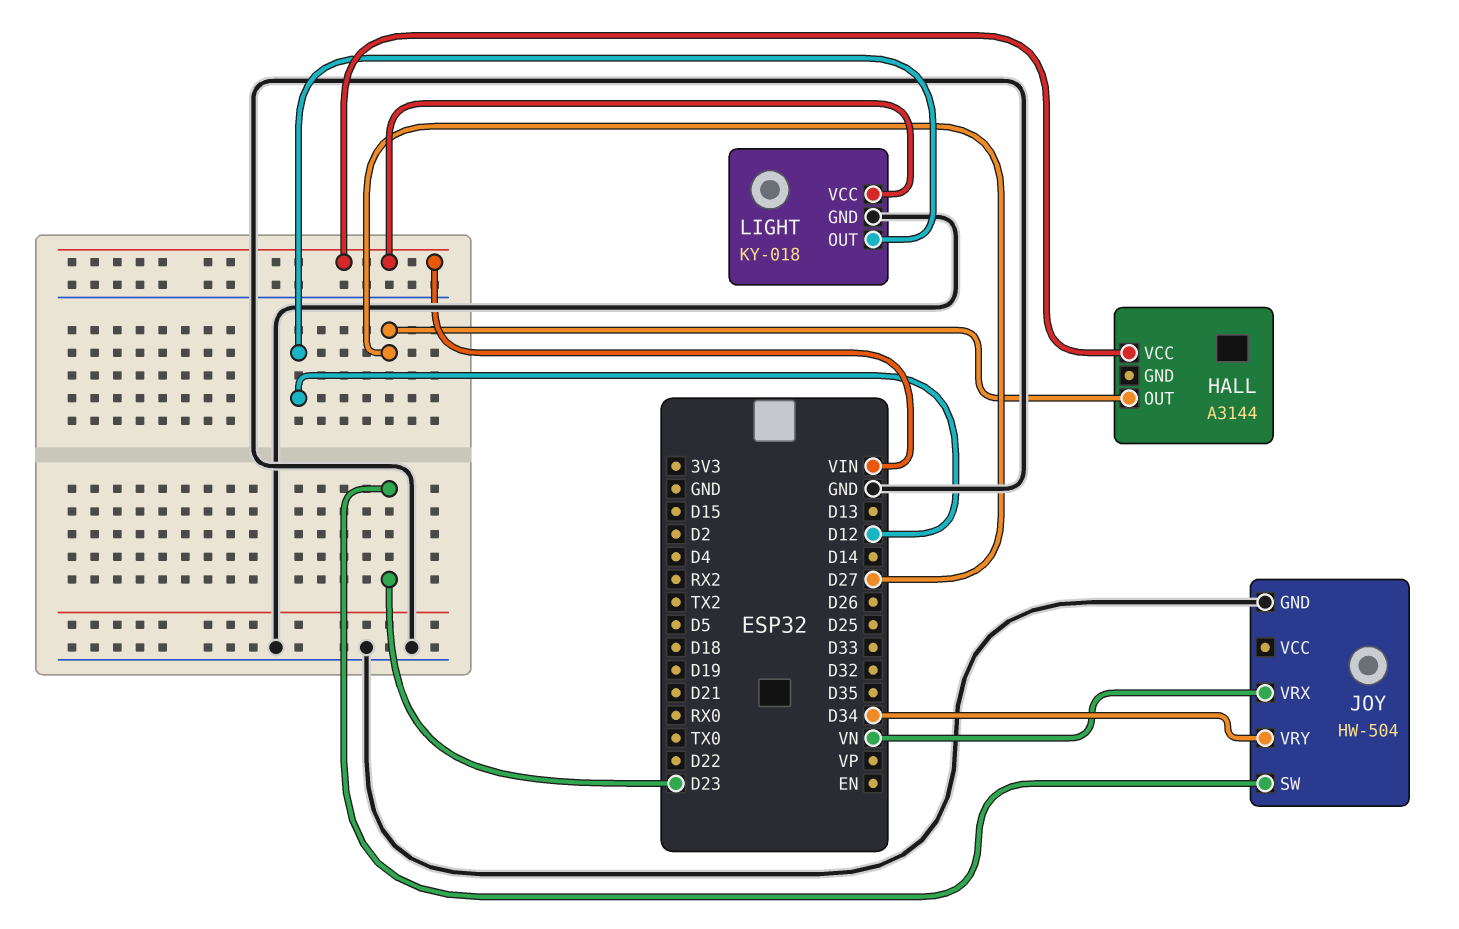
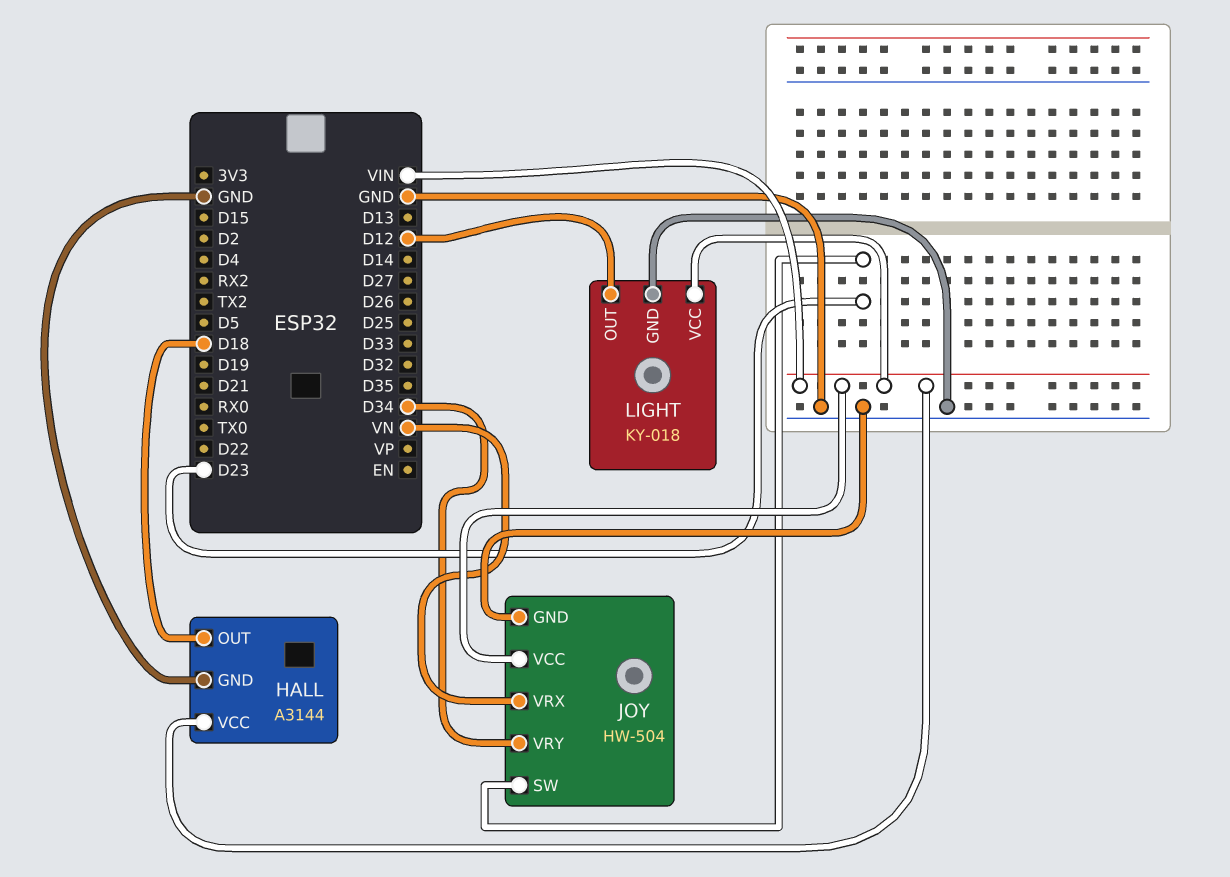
HALL pin GND: none -> GND
HALL pin OUT: D27 -> D18
JOY pin VCC: none -> VIN

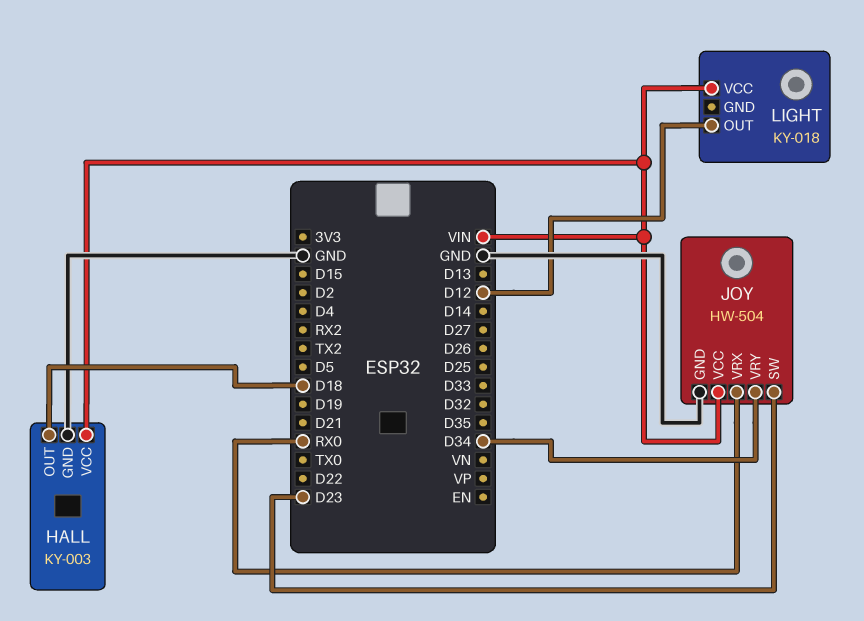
HALL: A3144 -> KY-003
JOY pin VRX: VN -> RX0
LIGHT pin GND: GND -> none

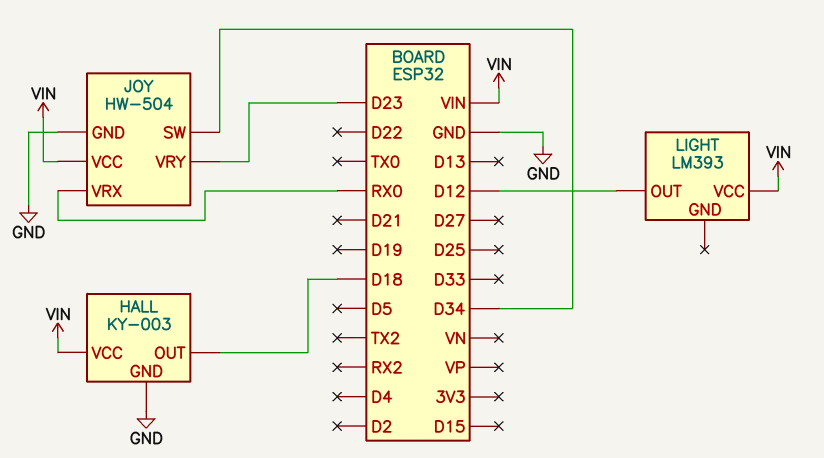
JOY pin SW: D23 -> D34
JOY pin VRY: D34 -> D23
LIGHT: KY-018 -> LM393

